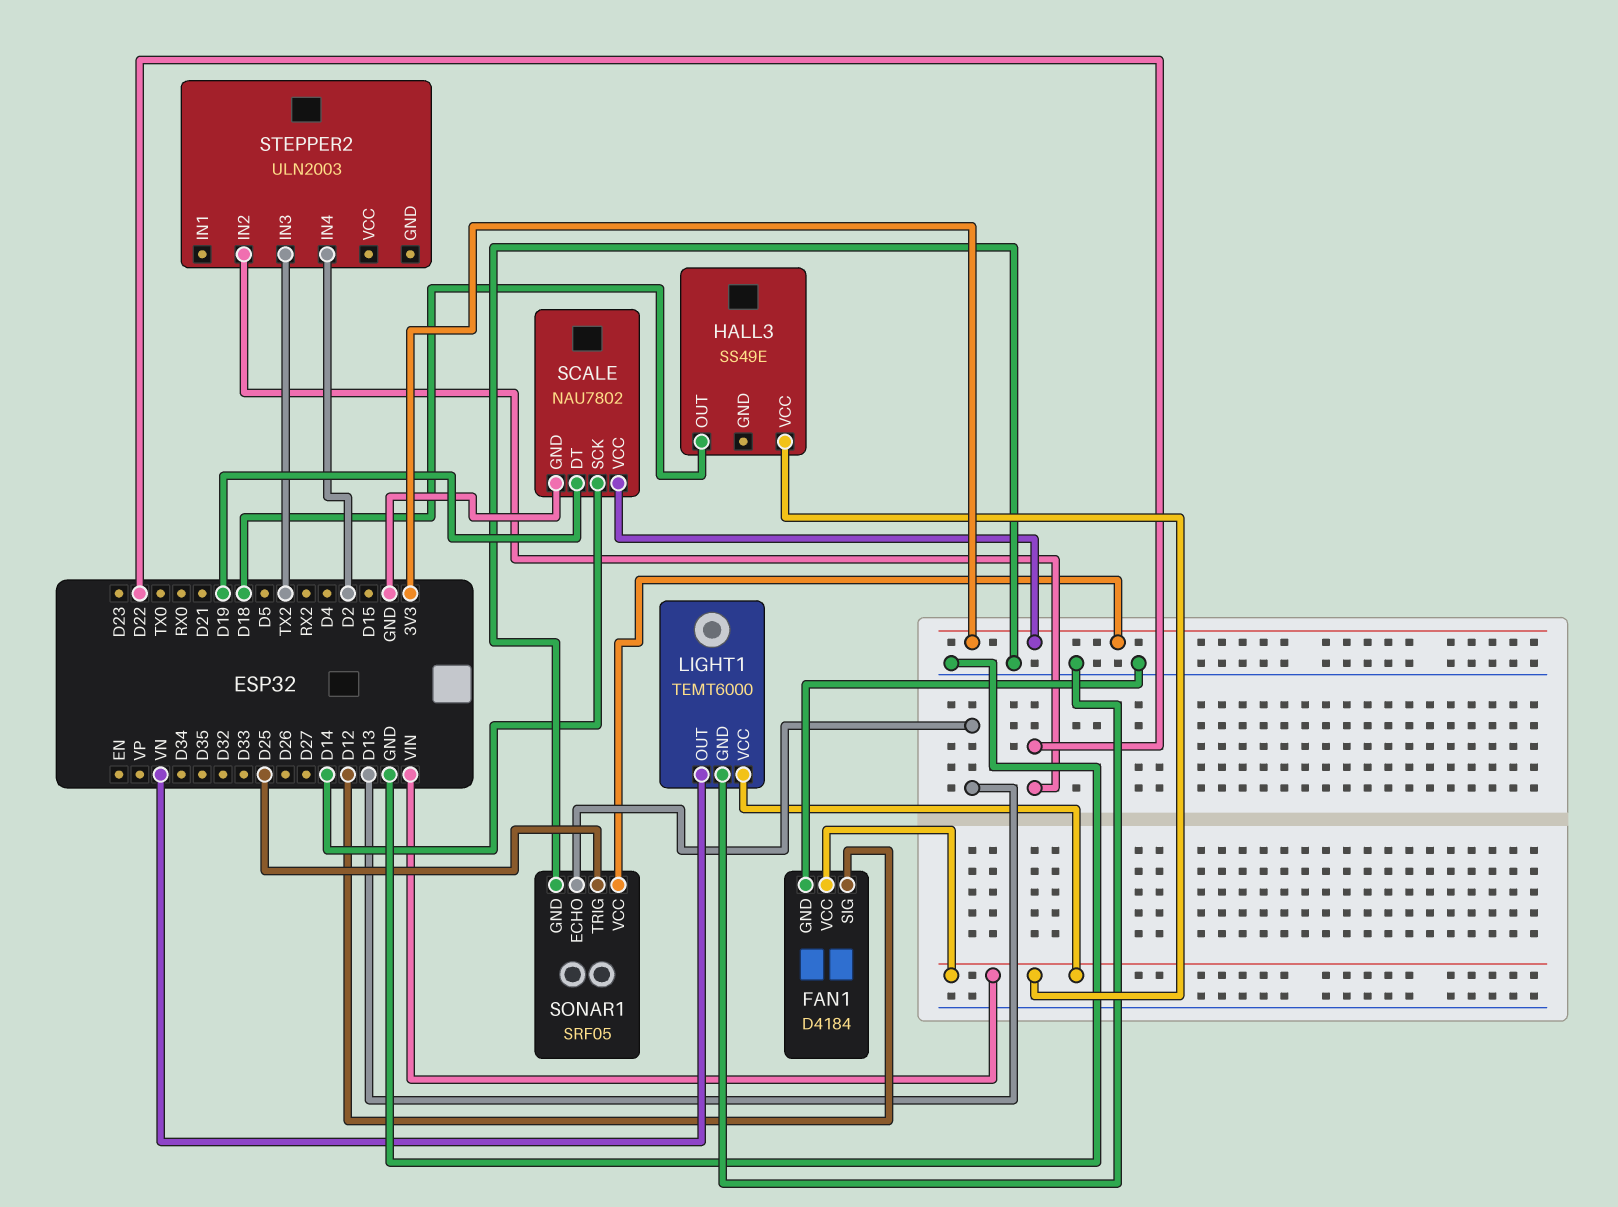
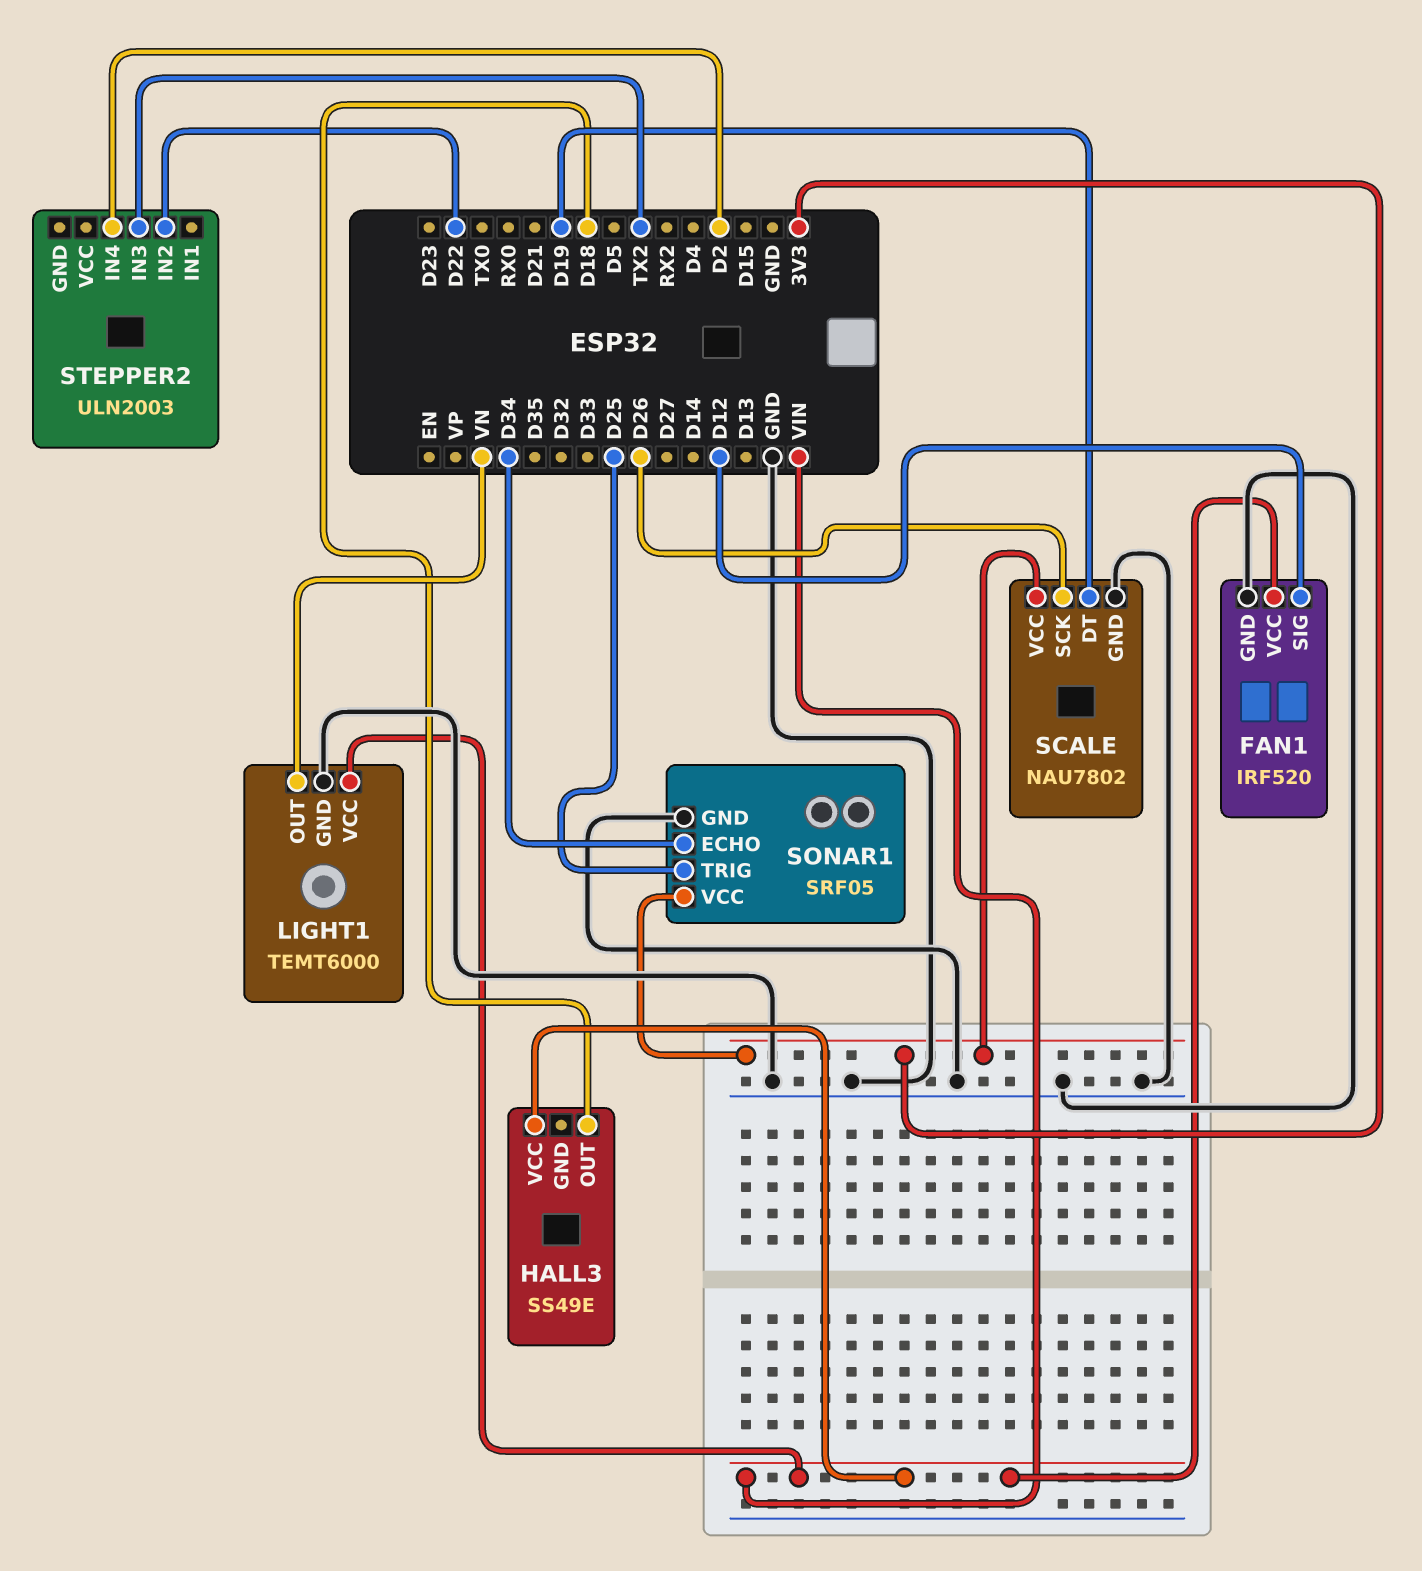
FAN1: D4184 -> IRF520
SCALE pin SCK: D14 -> D26
SONAR1 pin ECHO: D13 -> D34

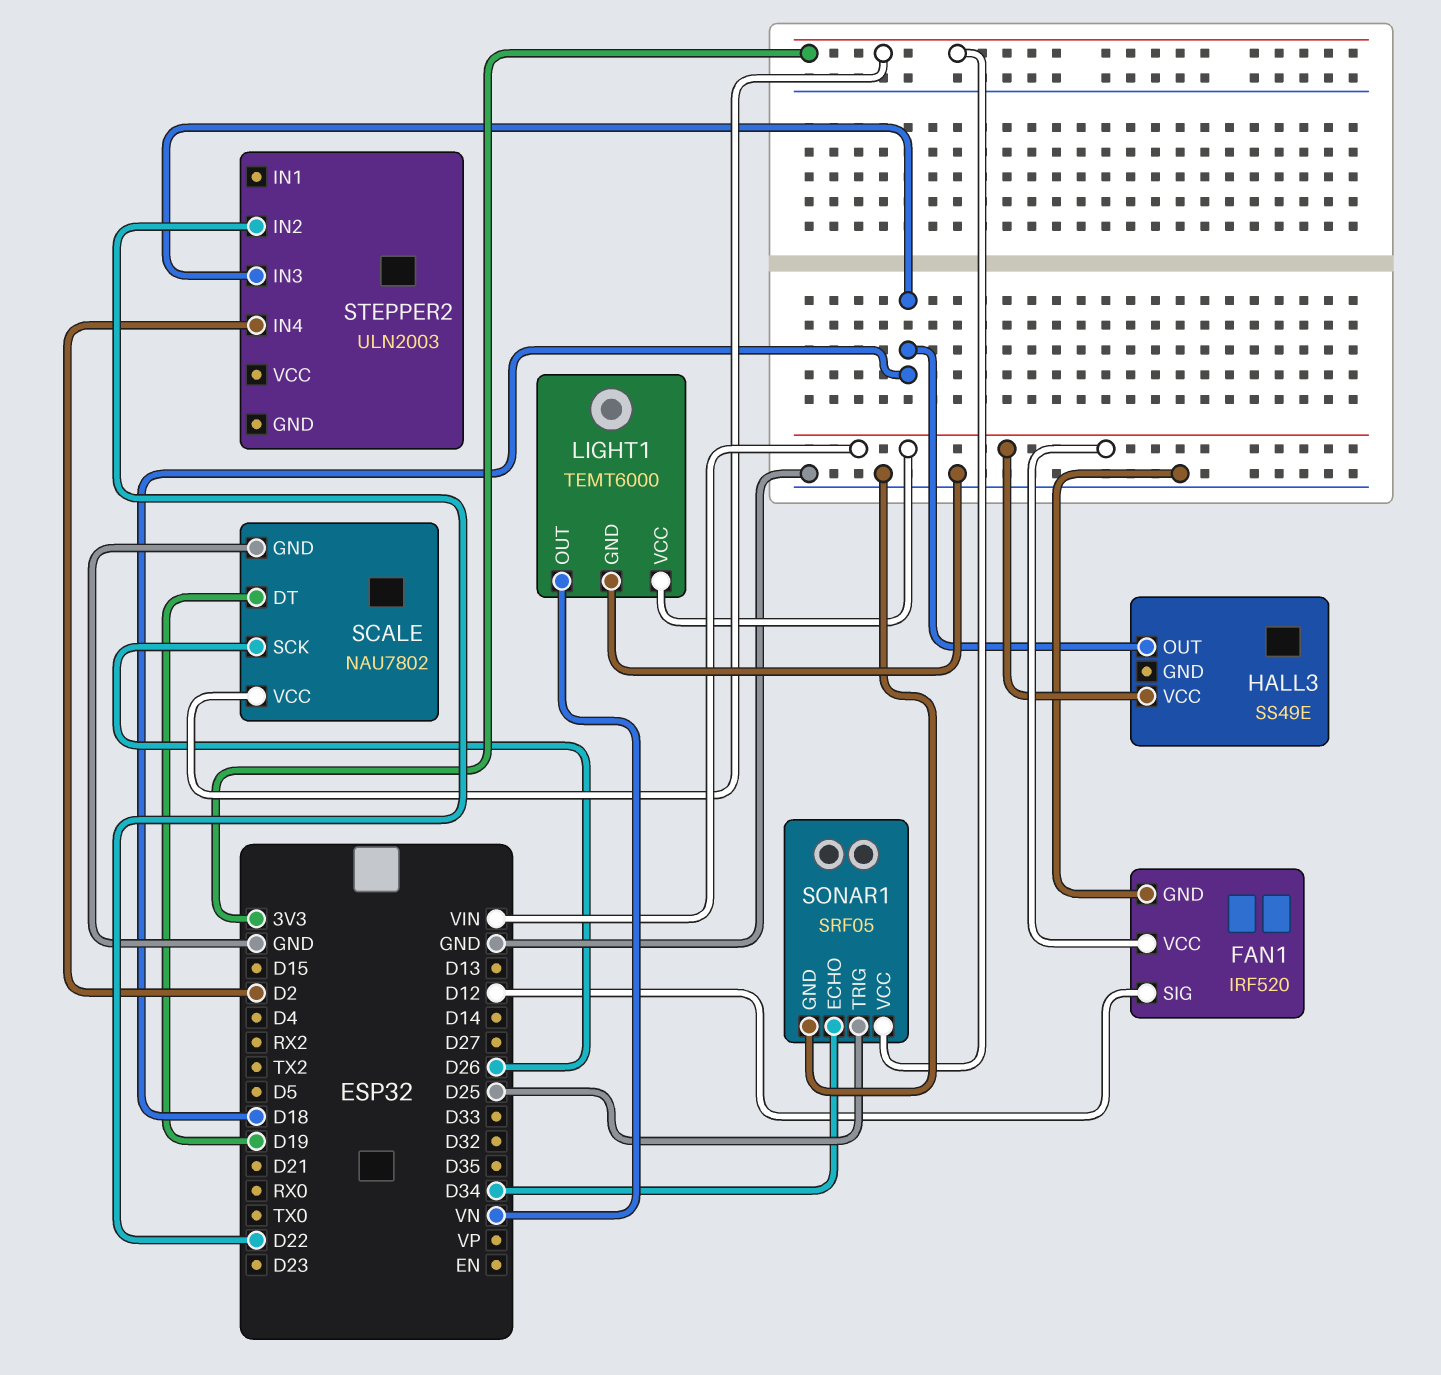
STEPPER2 pin IN3: TX2 -> D18

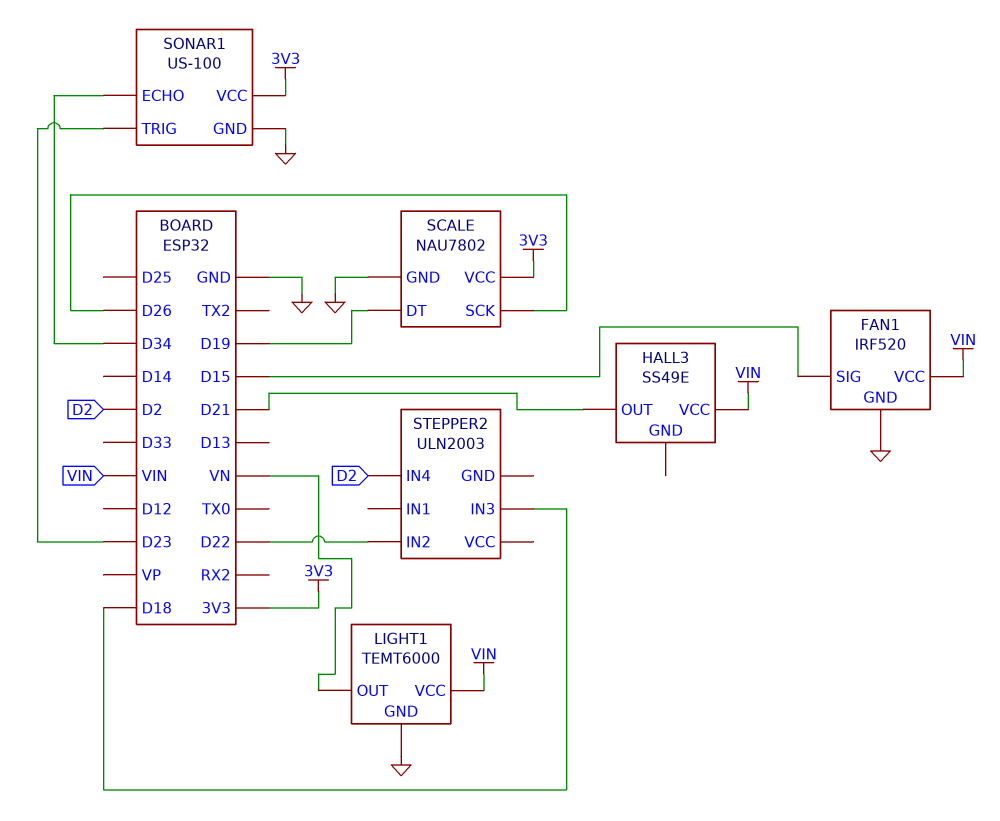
FAN1 pin SIG: D12 -> D15
HALL3 pin OUT: D18 -> D21
SONAR1: SRF05 -> US-100
SONAR1 pin TRIG: D25 -> D23

